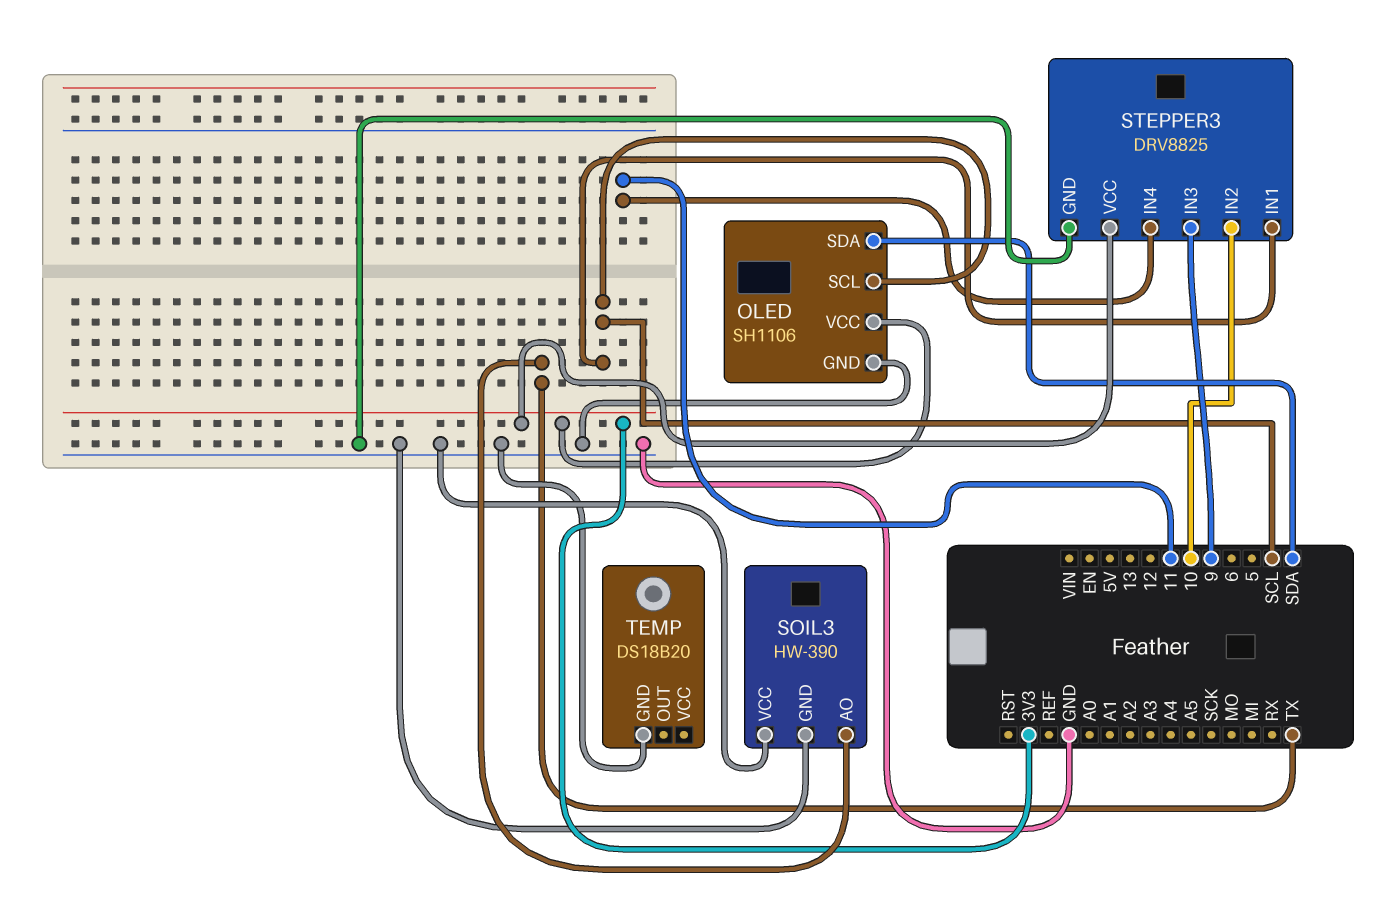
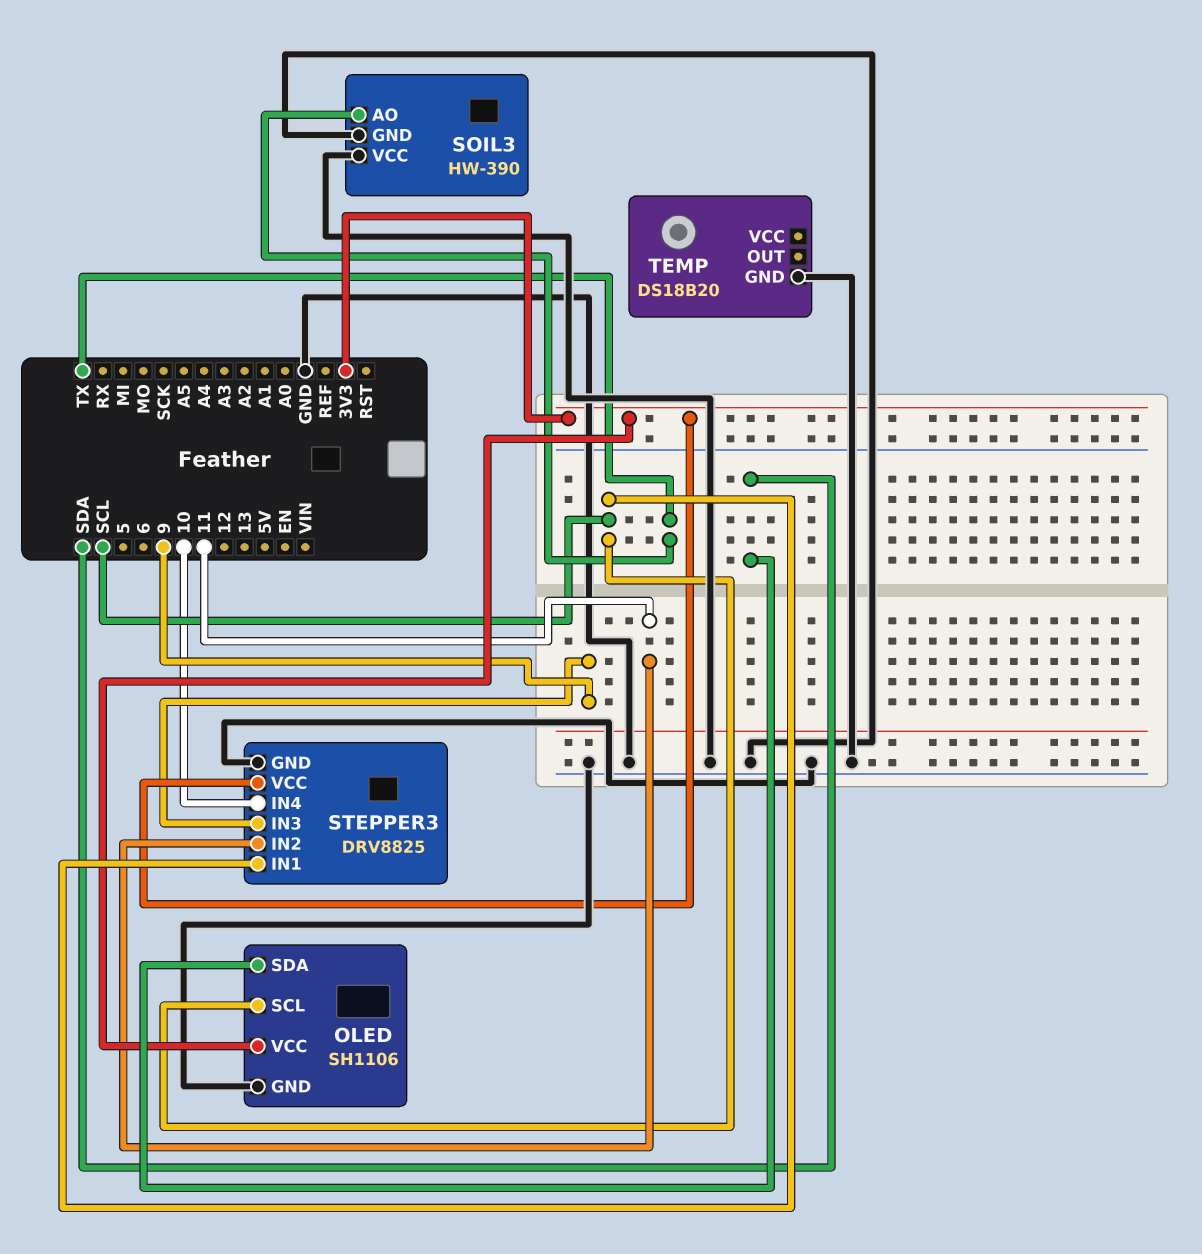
STEPPER3 pin IN2: 10 -> 11
STEPPER3 pin IN4: 11 -> 10

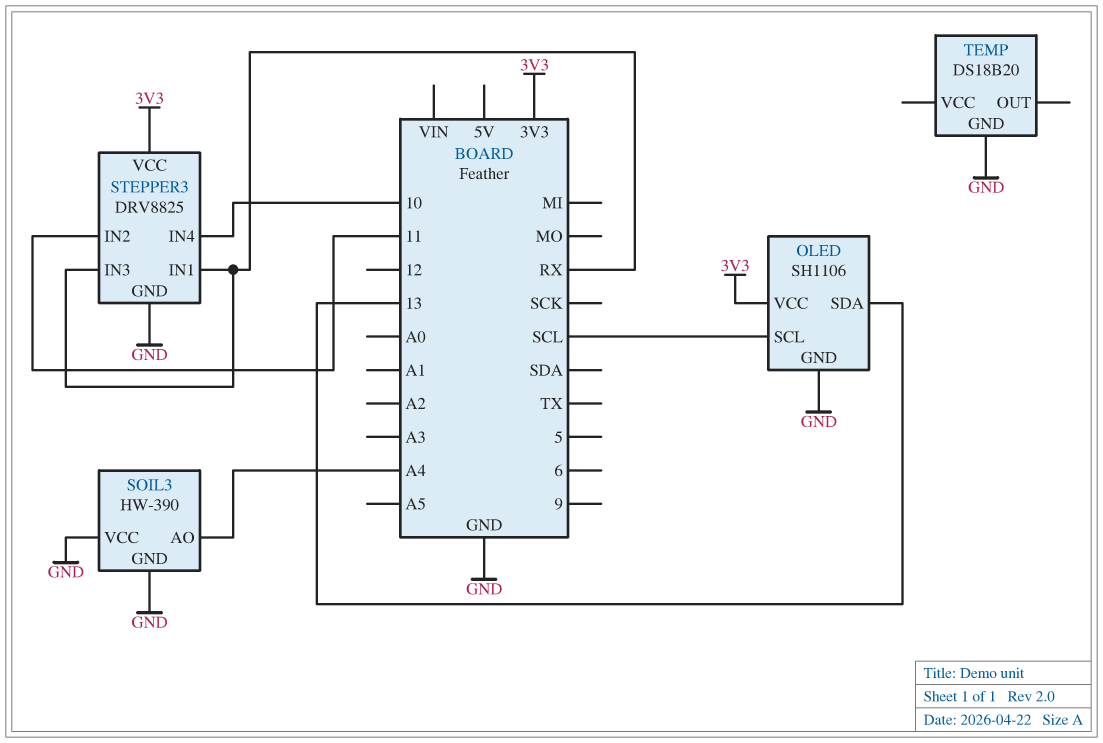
OLED pin SDA: SDA -> 13
SOIL3 pin AO: TX -> A4
STEPPER3 pin IN1: SCL -> RX
STEPPER3 pin IN3: 9 -> RX

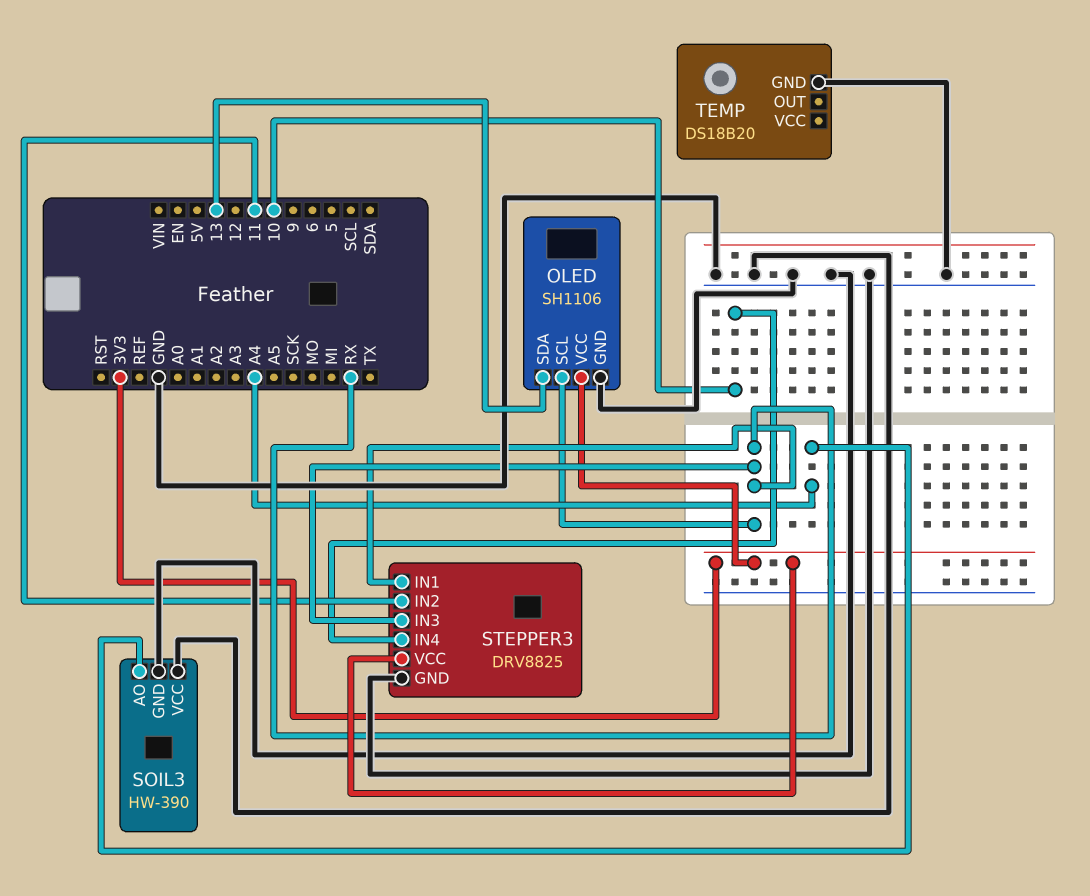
OLED pin SCL: SCL -> RX

